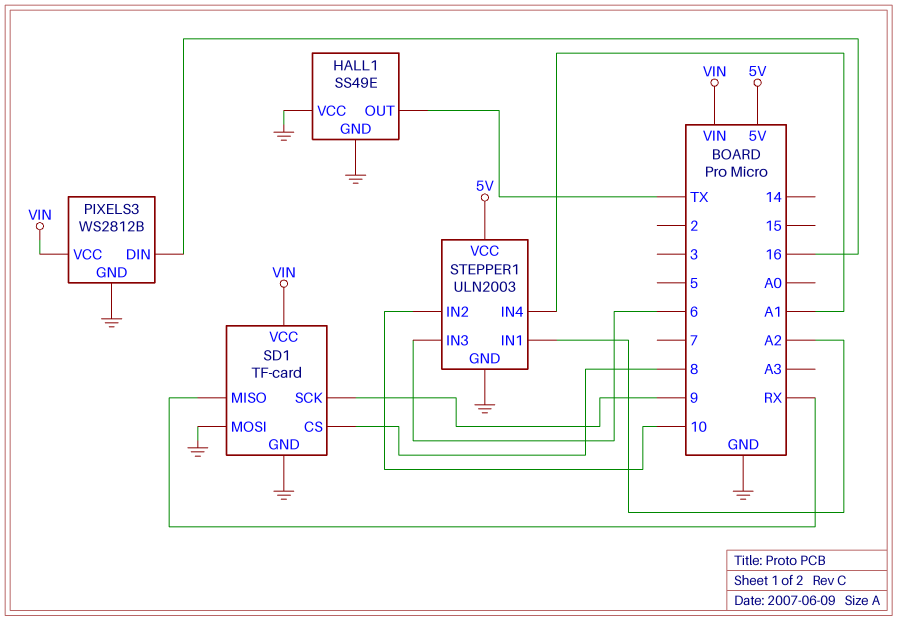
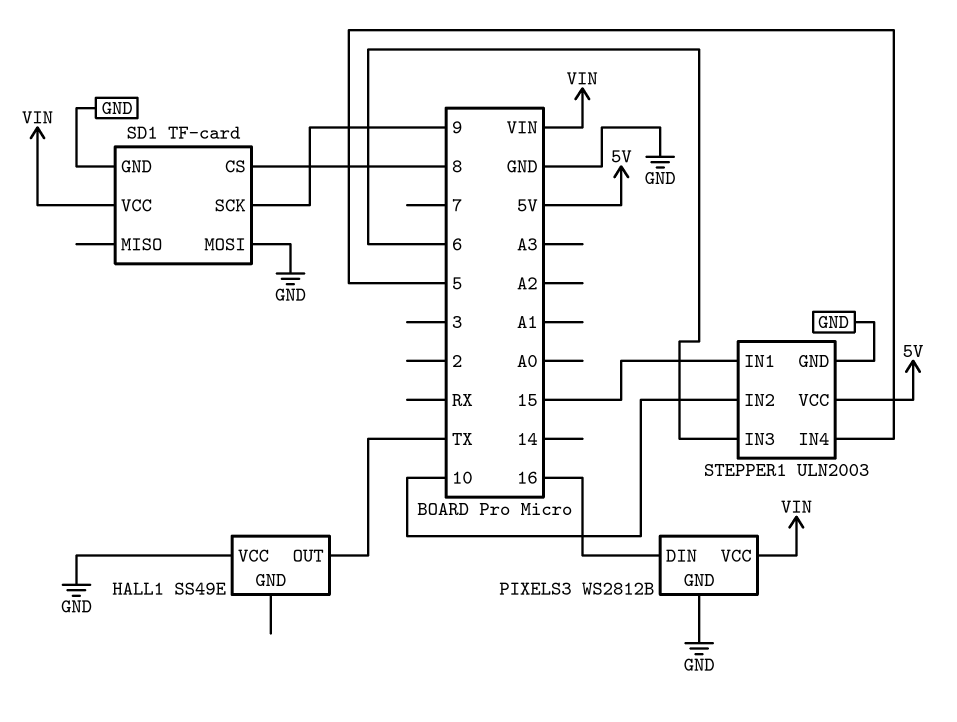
HALL1 pin GND: GND -> none
SD1 pin MISO: RX -> none
STEPPER1 pin IN1: A2 -> 15
STEPPER1 pin IN4: A1 -> 5

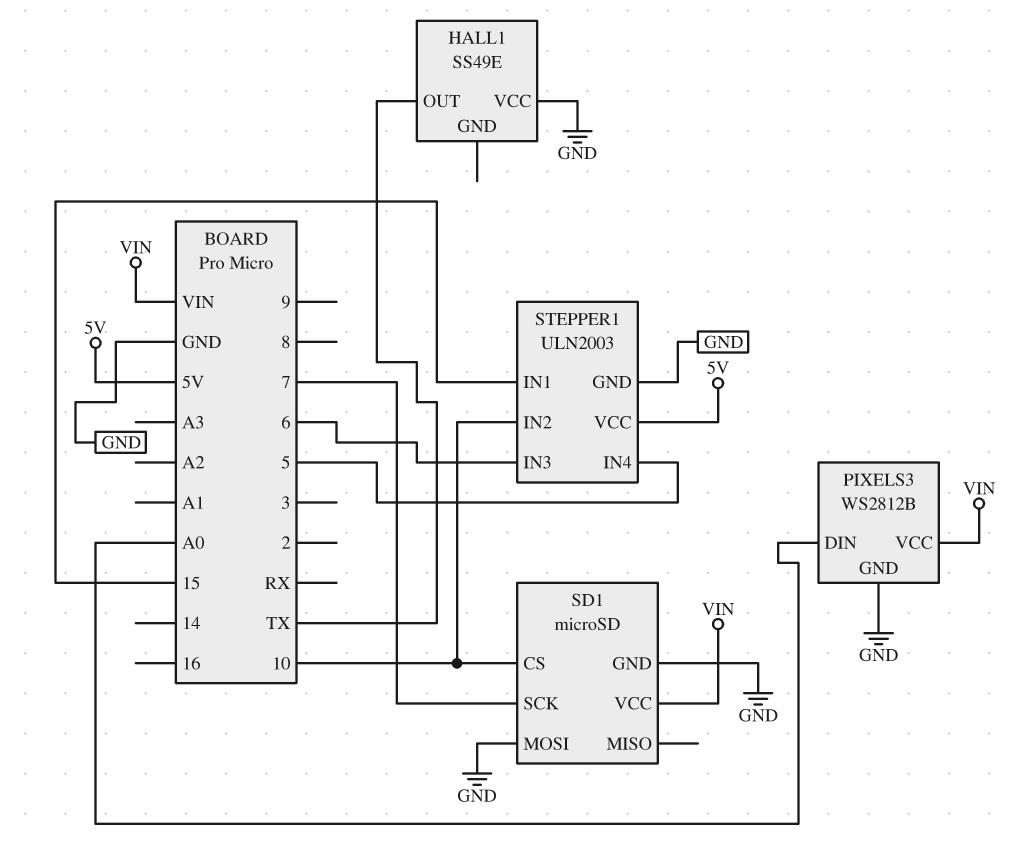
PIXELS3 pin DIN: 16 -> A0
SD1: TF-card -> microSD
SD1 pin CS: 8 -> 10
SD1 pin SCK: 9 -> 7

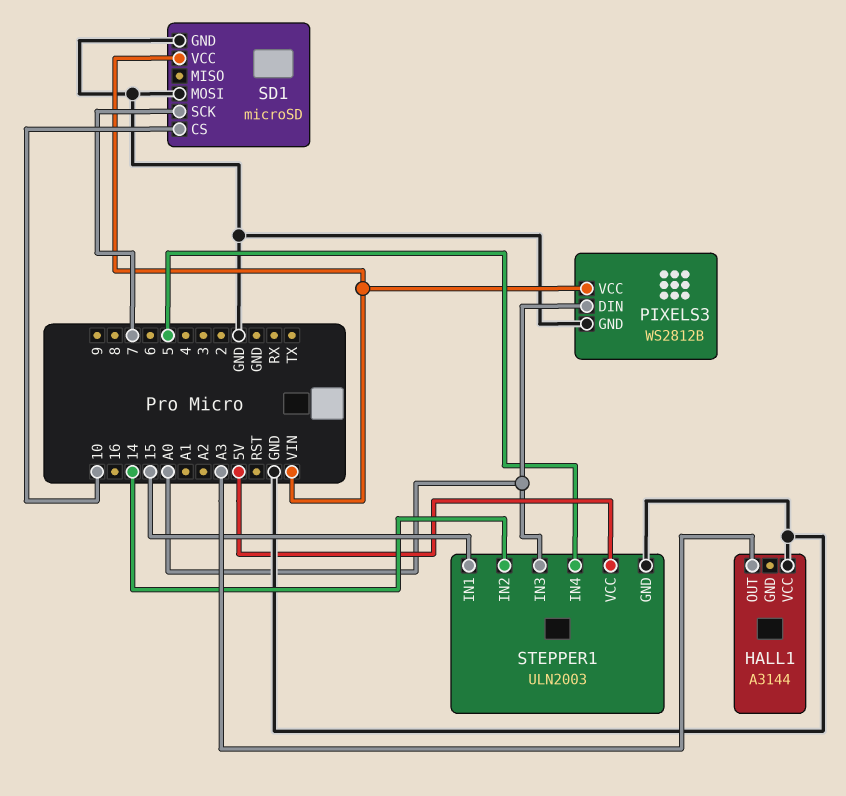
HALL1: SS49E -> A3144
HALL1 pin OUT: TX -> A3
STEPPER1 pin IN2: 10 -> 14
STEPPER1 pin IN3: 6 -> A0

